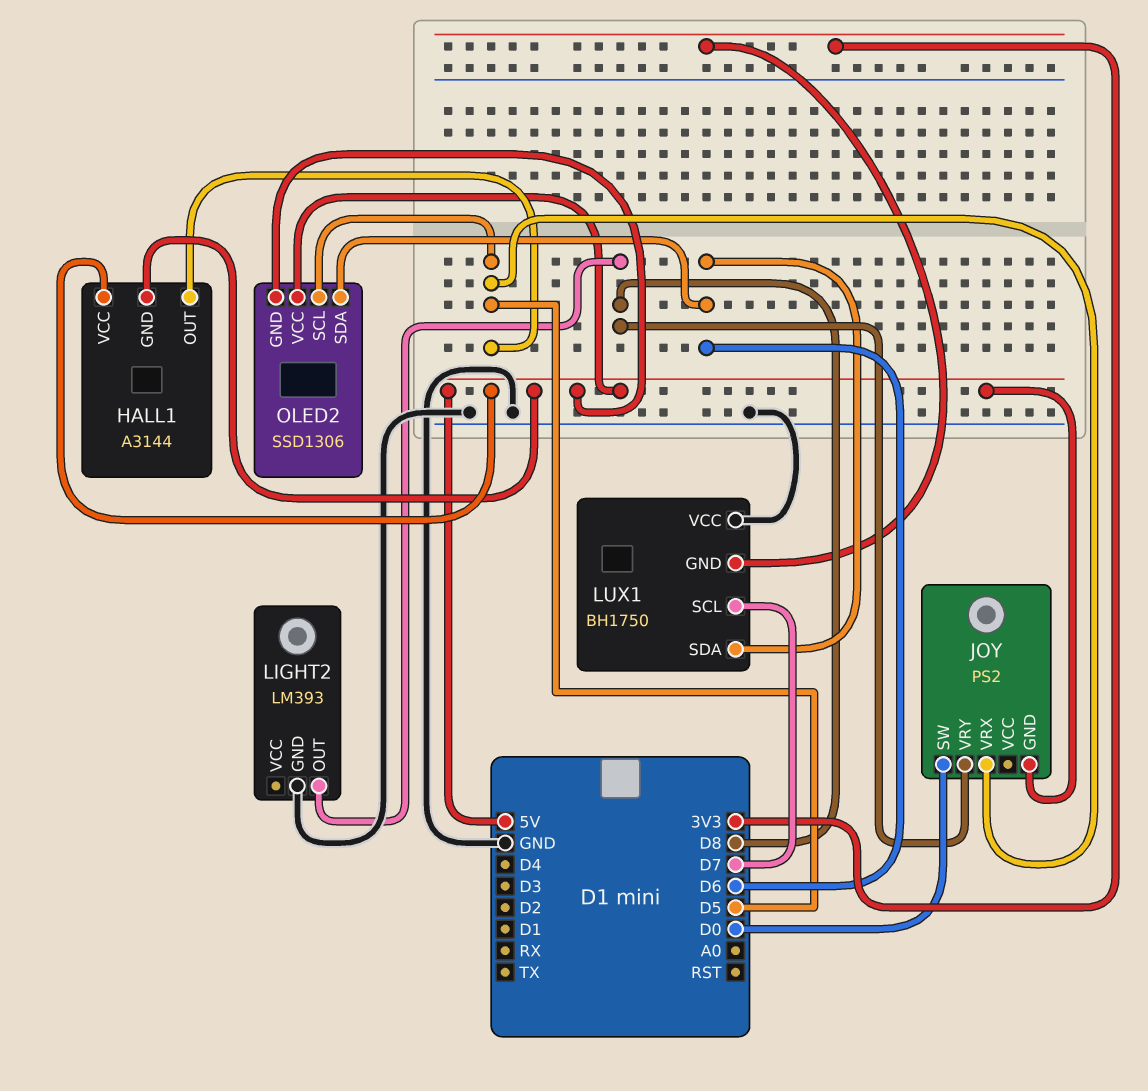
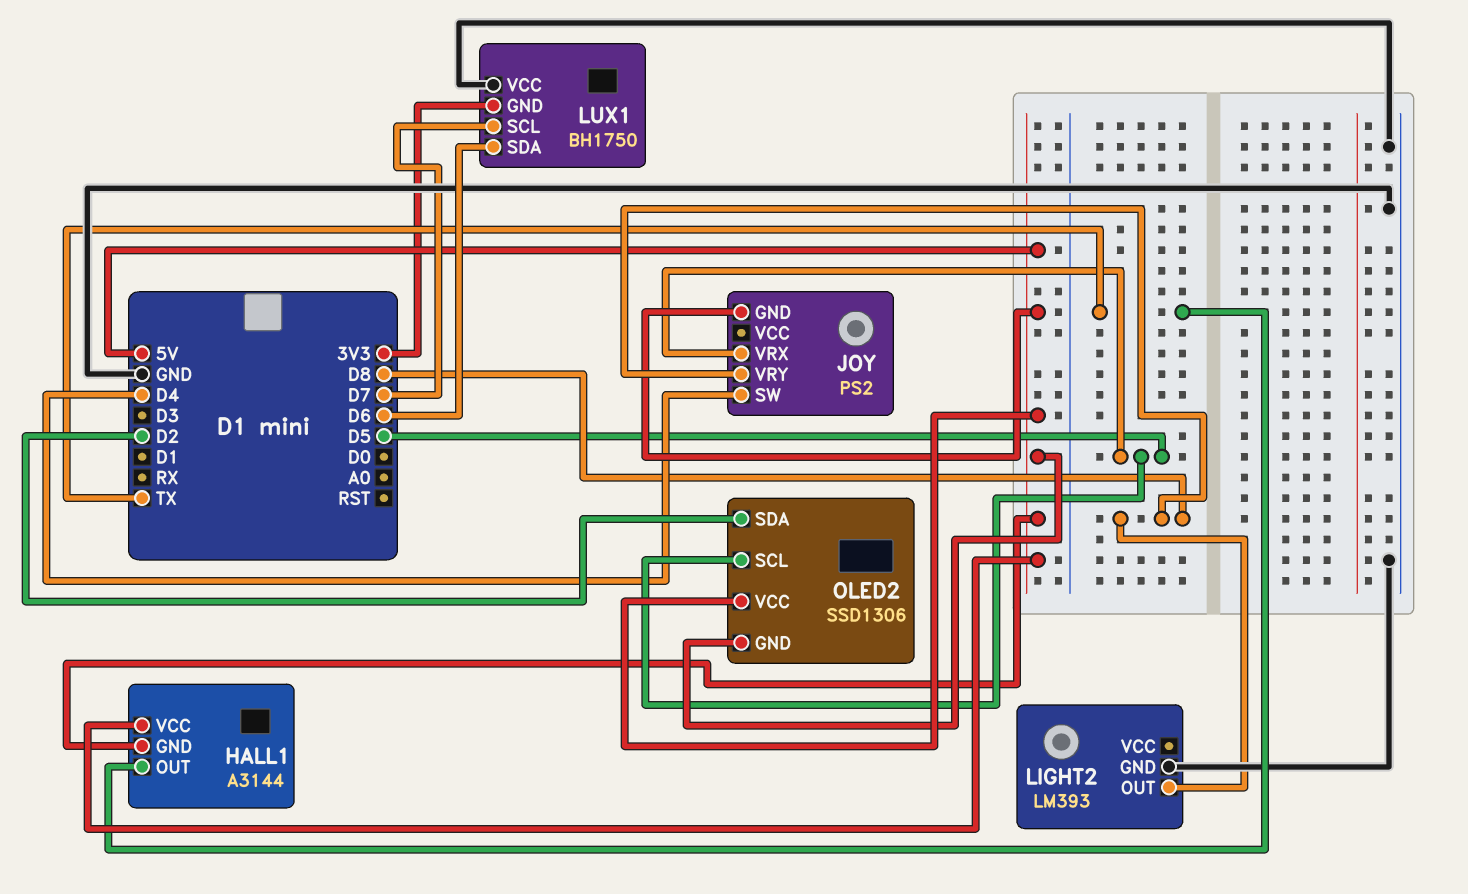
HALL1 pin OUT: D5 -> TX
JOY pin SW: D0 -> D4
OLED2 pin SDA: D6 -> D2

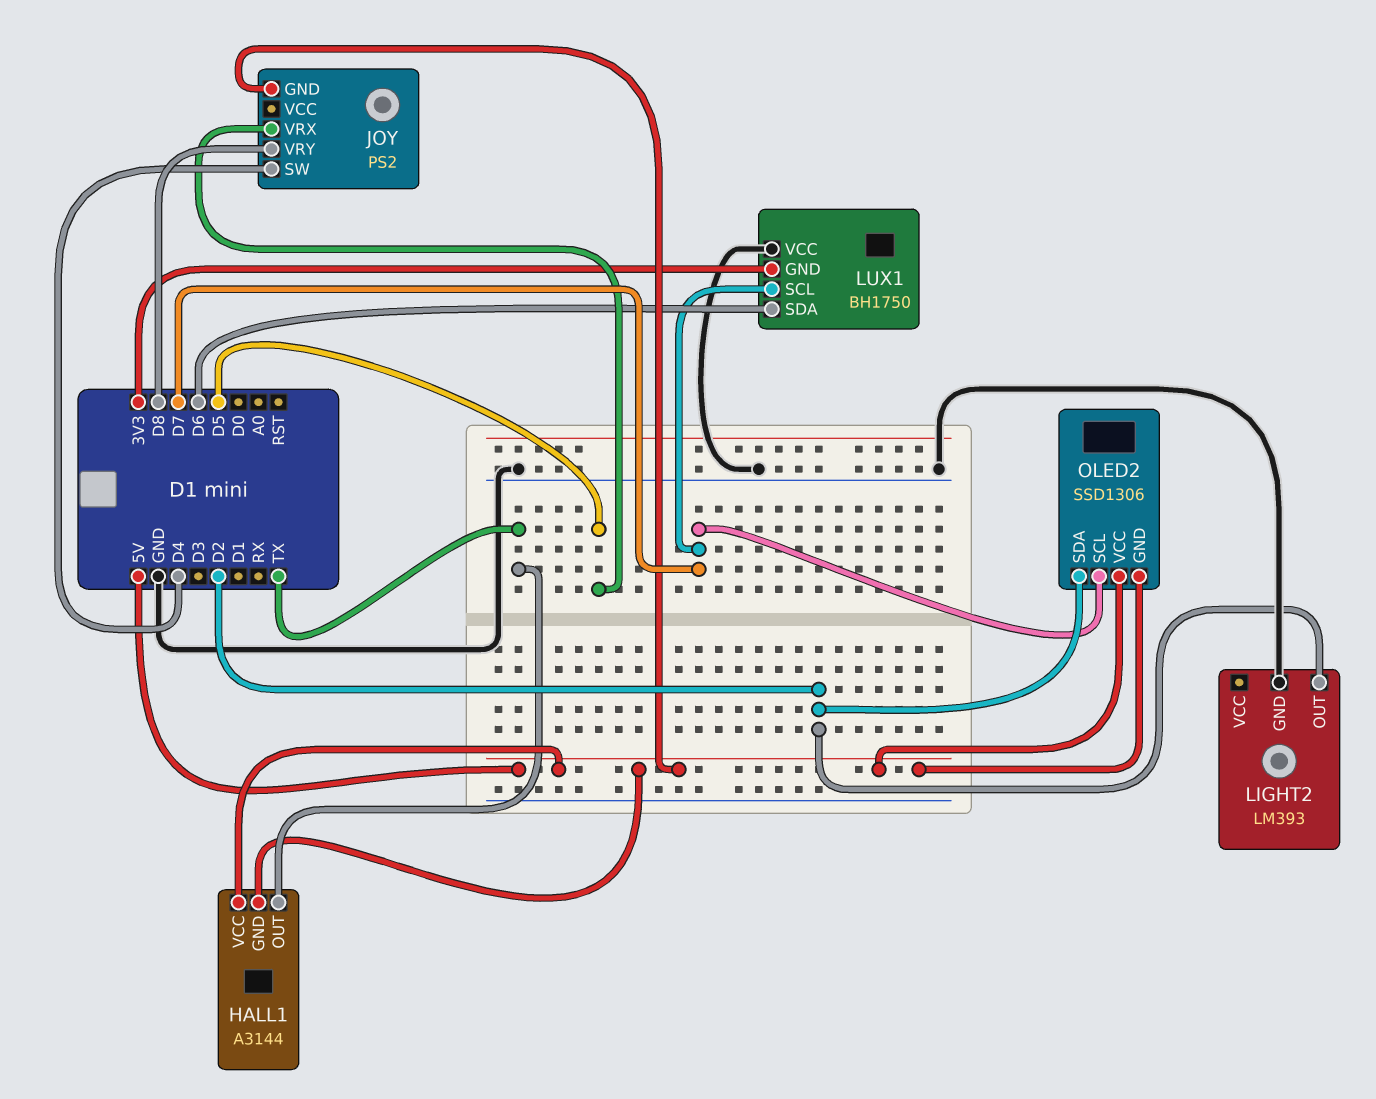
LIGHT2 pin OUT: D8 -> D2
OLED2 pin SCL: D5 -> D7

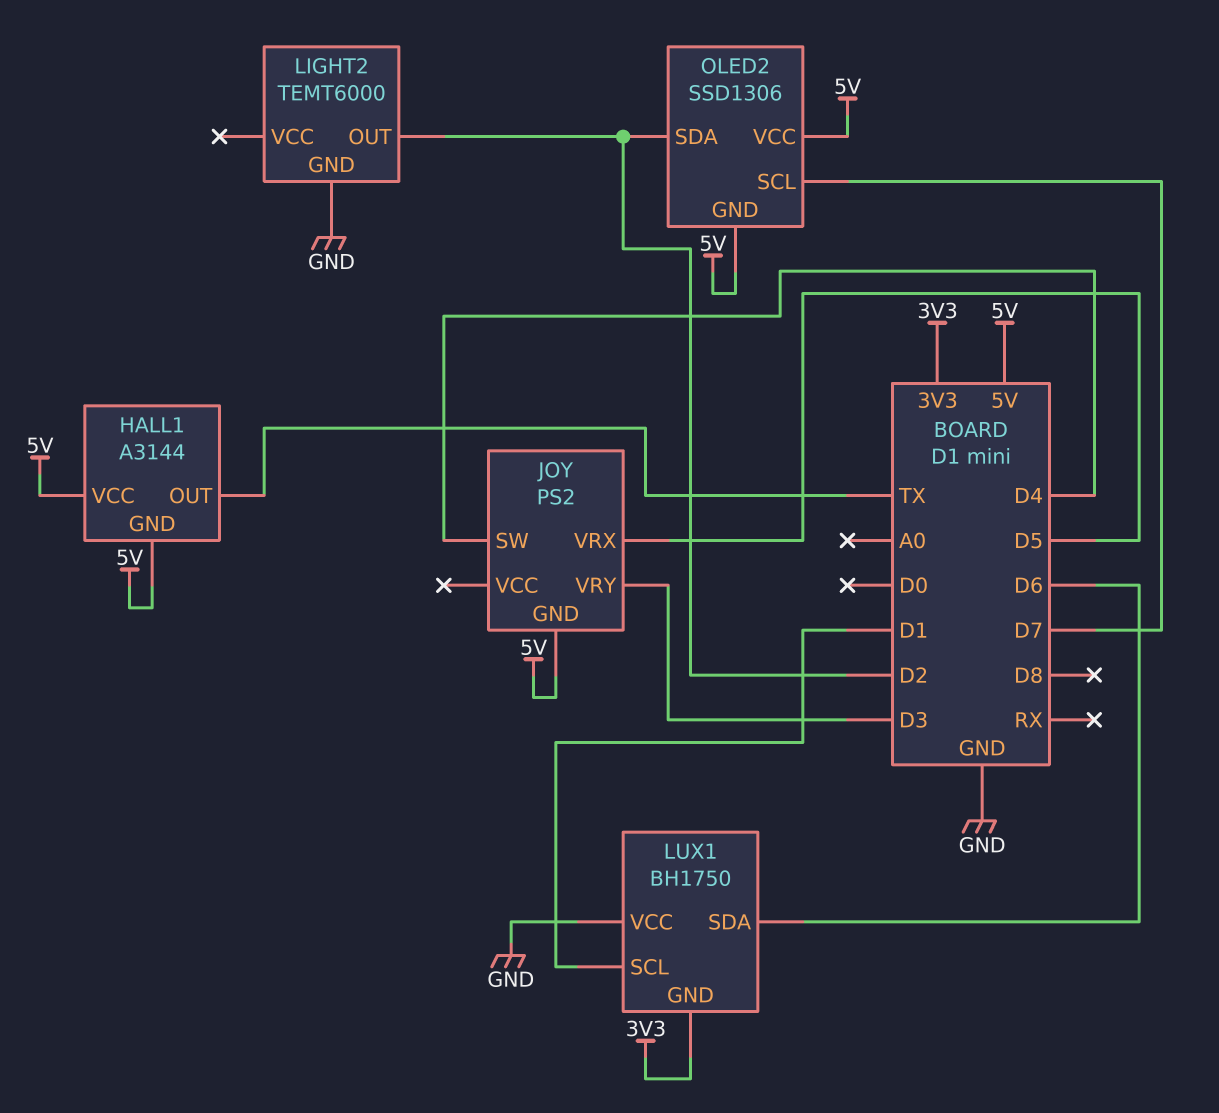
JOY pin VRY: D8 -> D3
LIGHT2: LM393 -> TEMT6000
LUX1 pin SCL: D7 -> D1

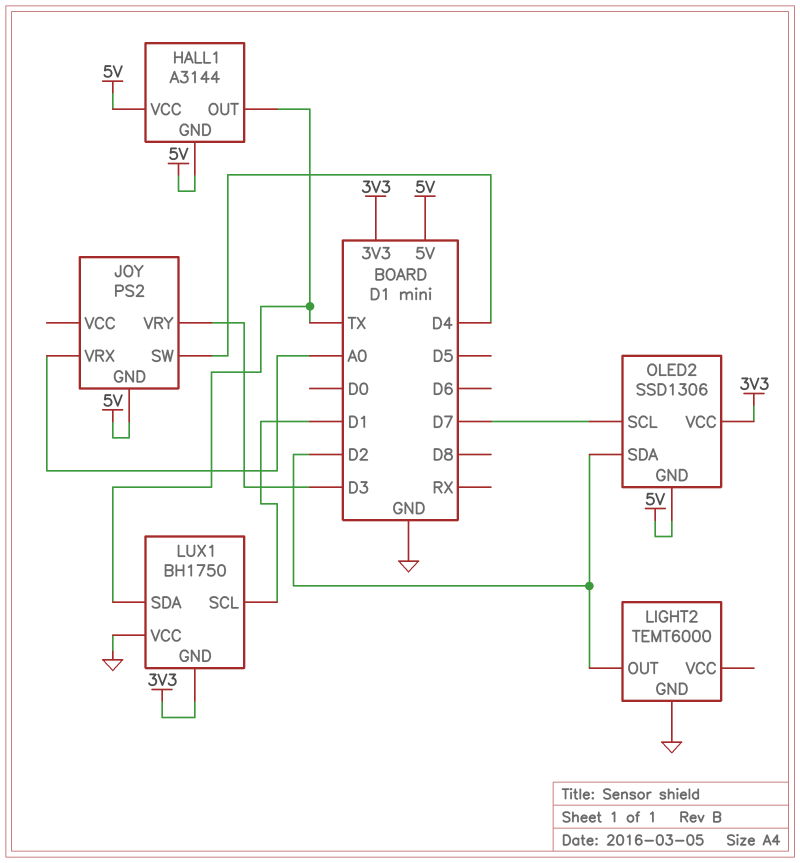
JOY pin VRX: D5 -> A0
LUX1 pin SDA: D6 -> TX
OLED2 pin VCC: 5V -> 3V3

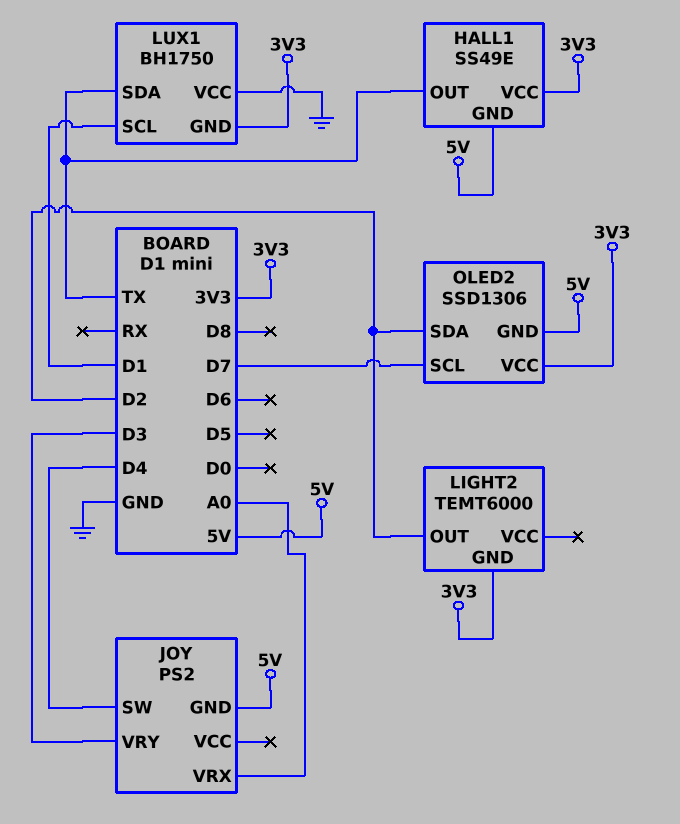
HALL1: A3144 -> SS49E
HALL1 pin VCC: 5V -> 3V3
LIGHT2 pin GND: GND -> 3V3

